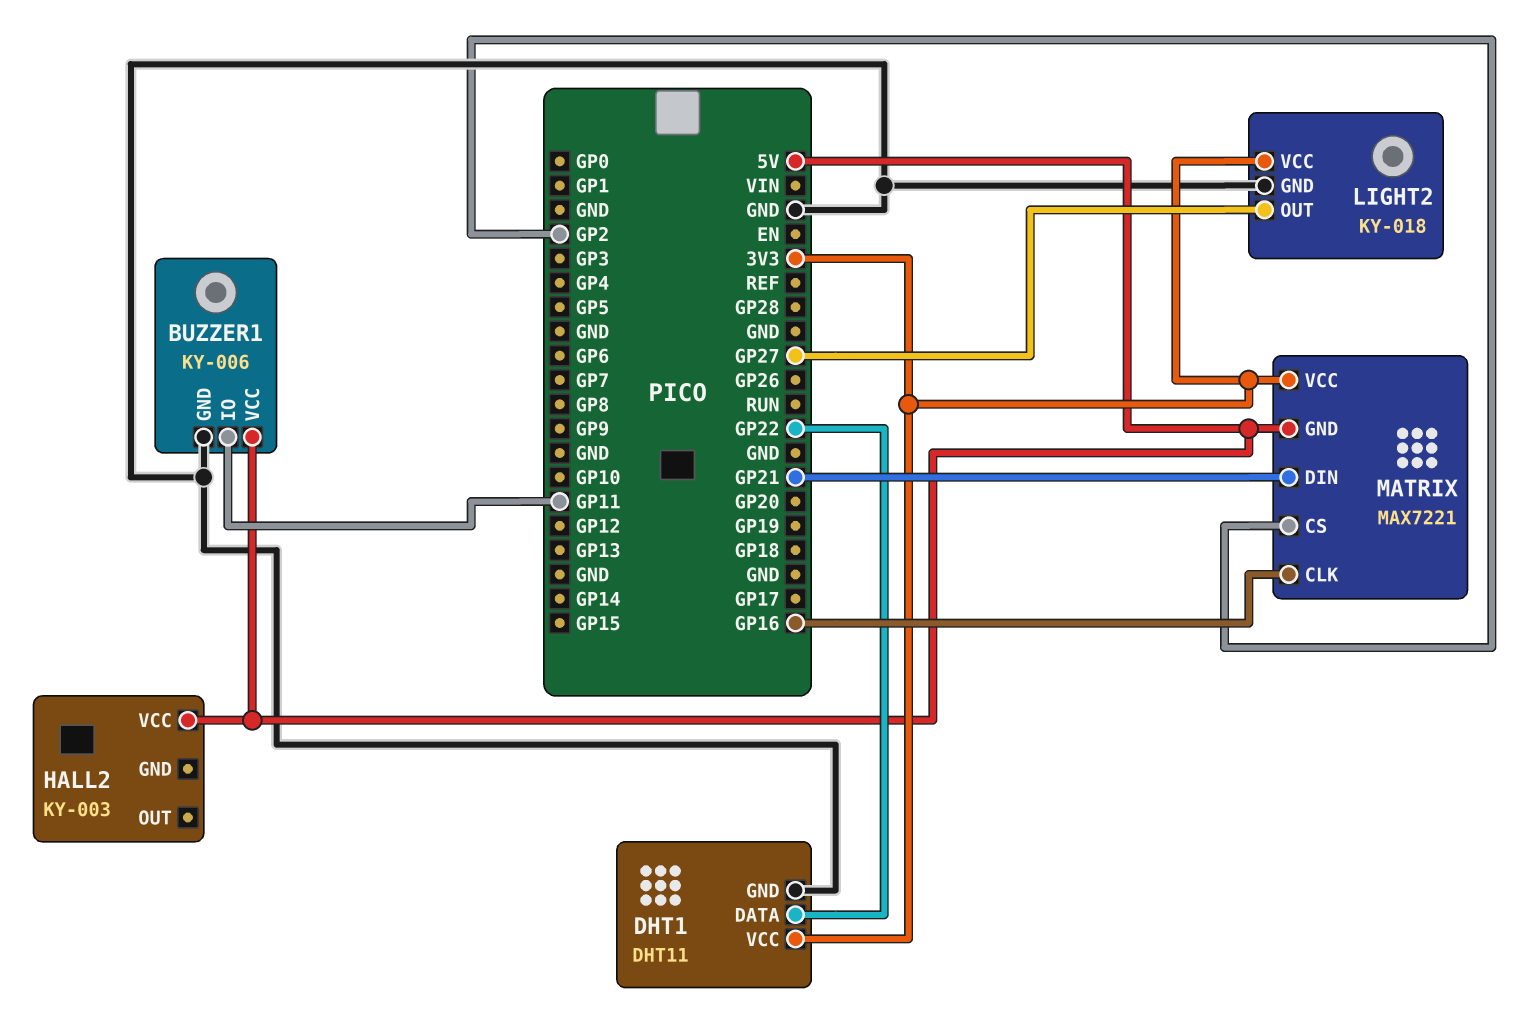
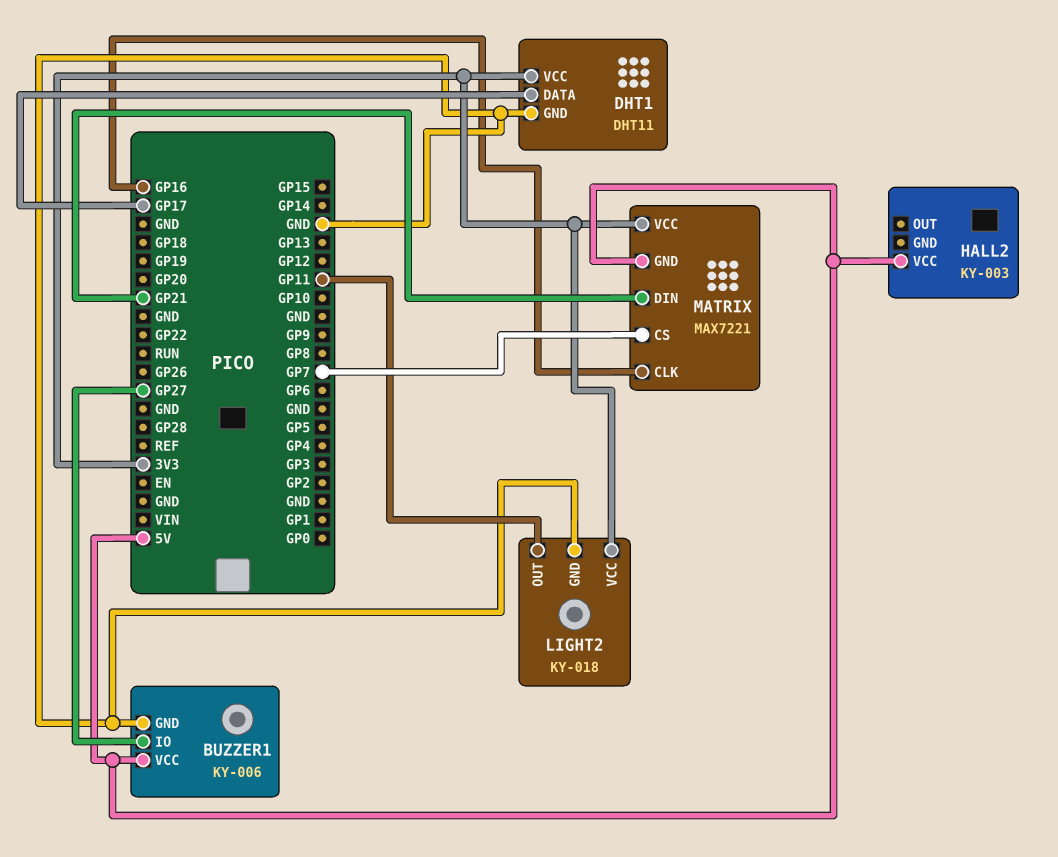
BUZZER1 pin IO: GP11 -> GP27
DHT1 pin DATA: GP22 -> GP17
LIGHT2 pin OUT: GP27 -> GP11
MATRIX pin CS: GP2 -> GP7

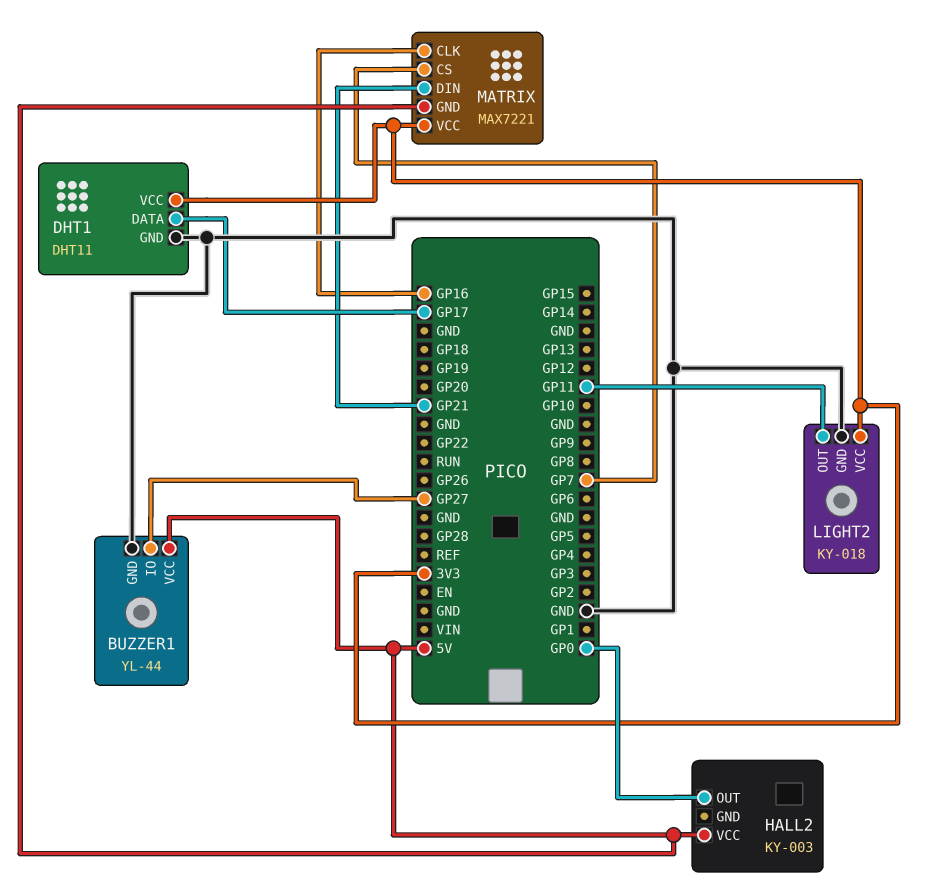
BUZZER1: KY-006 -> YL-44
HALL2 pin OUT: none -> GP0

